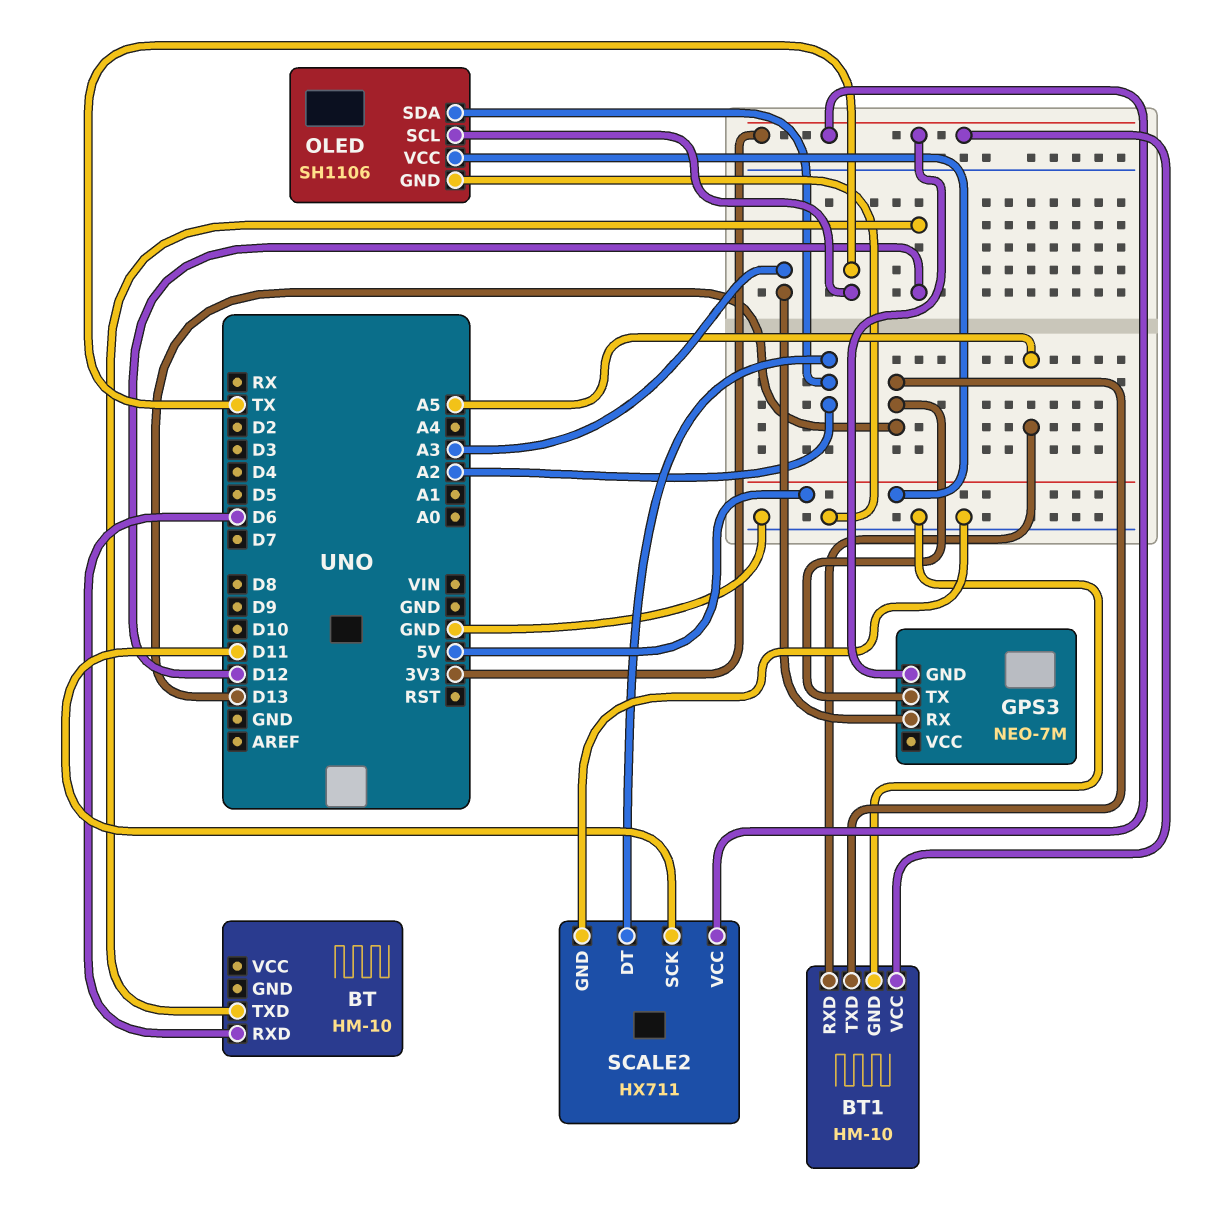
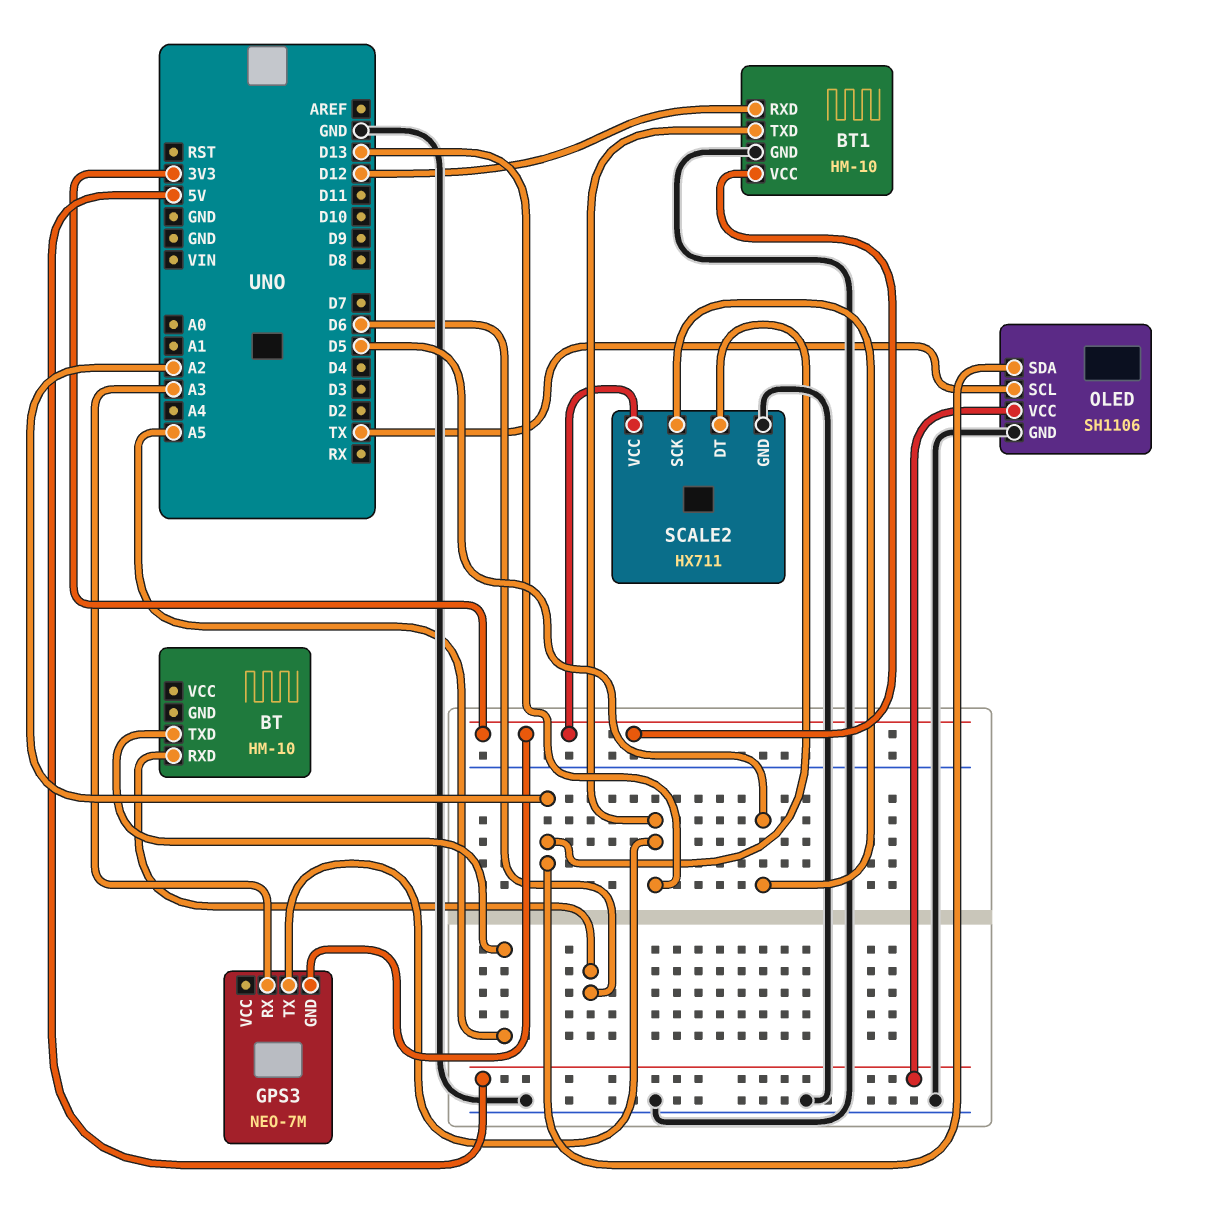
BT pin TXD: D12 -> A5
BT1 pin RXD: A5 -> D12
SCALE2 pin SCK: D11 -> D5

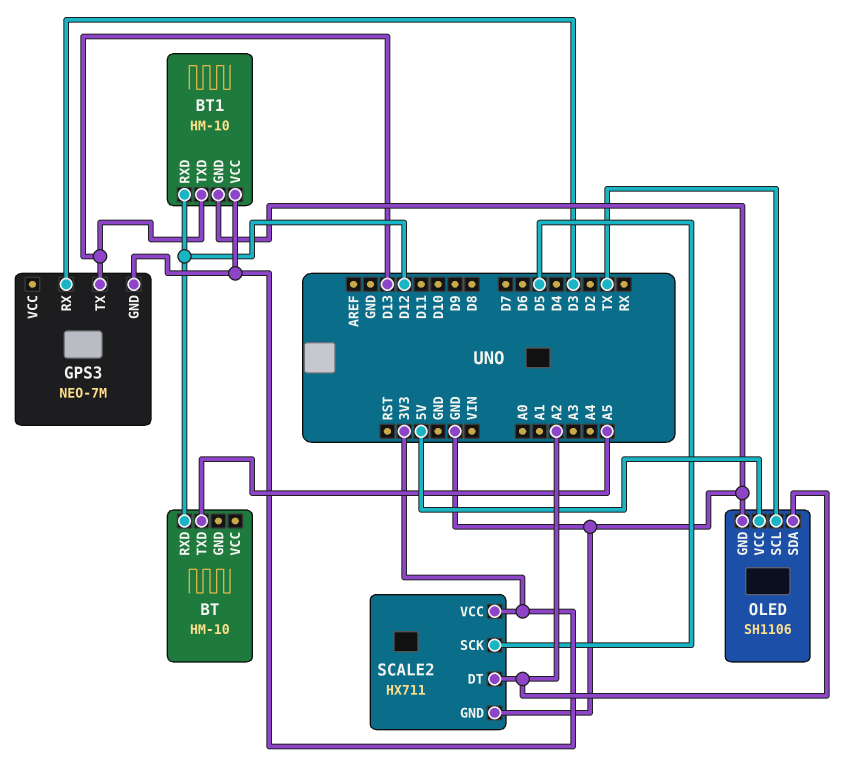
BT pin RXD: D6 -> D12
GPS3 pin RX: A3 -> D3

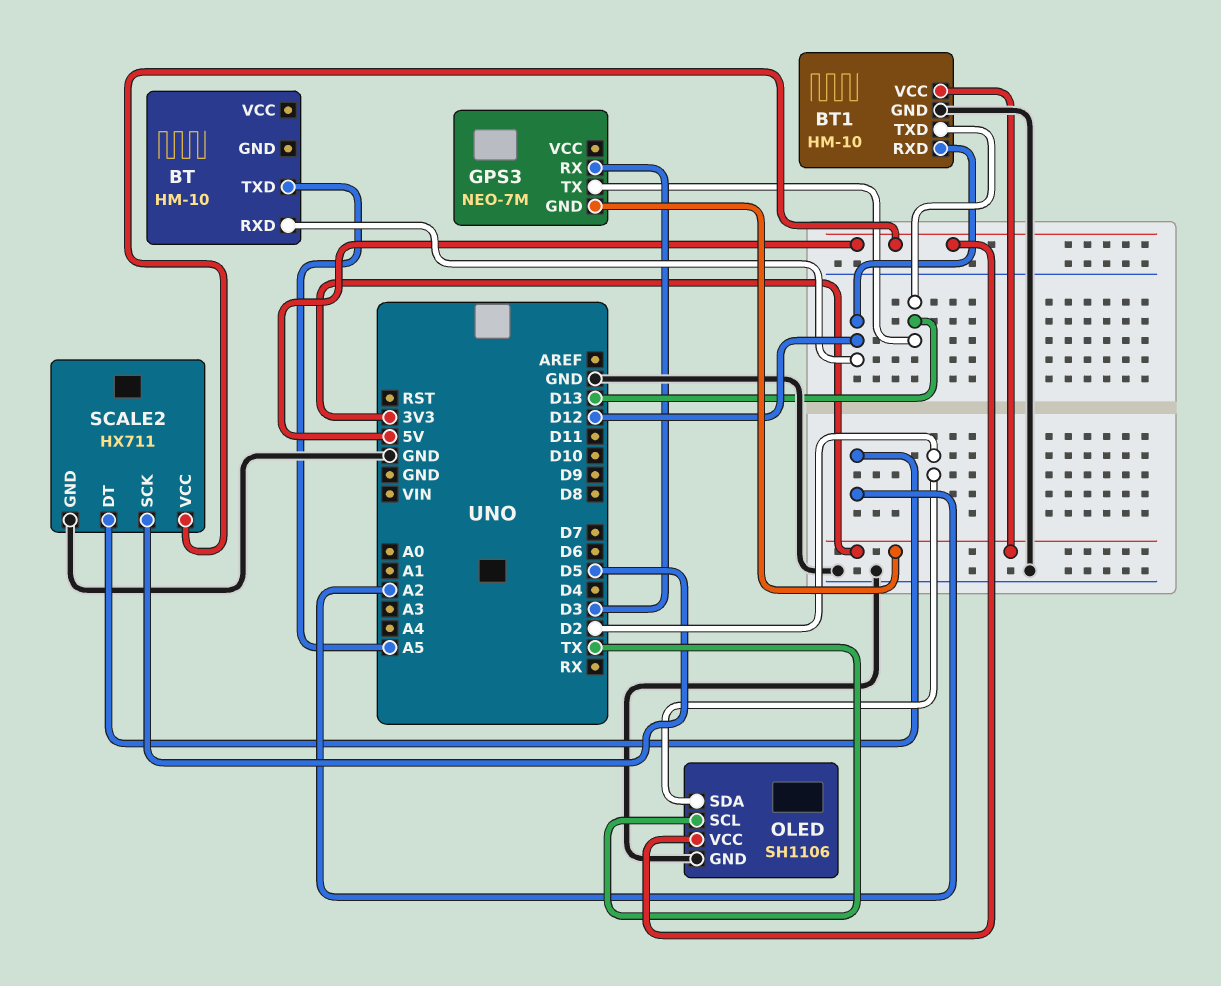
OLED pin SDA: A2 -> D2
SCALE2 pin VCC: 3V3 -> 5V

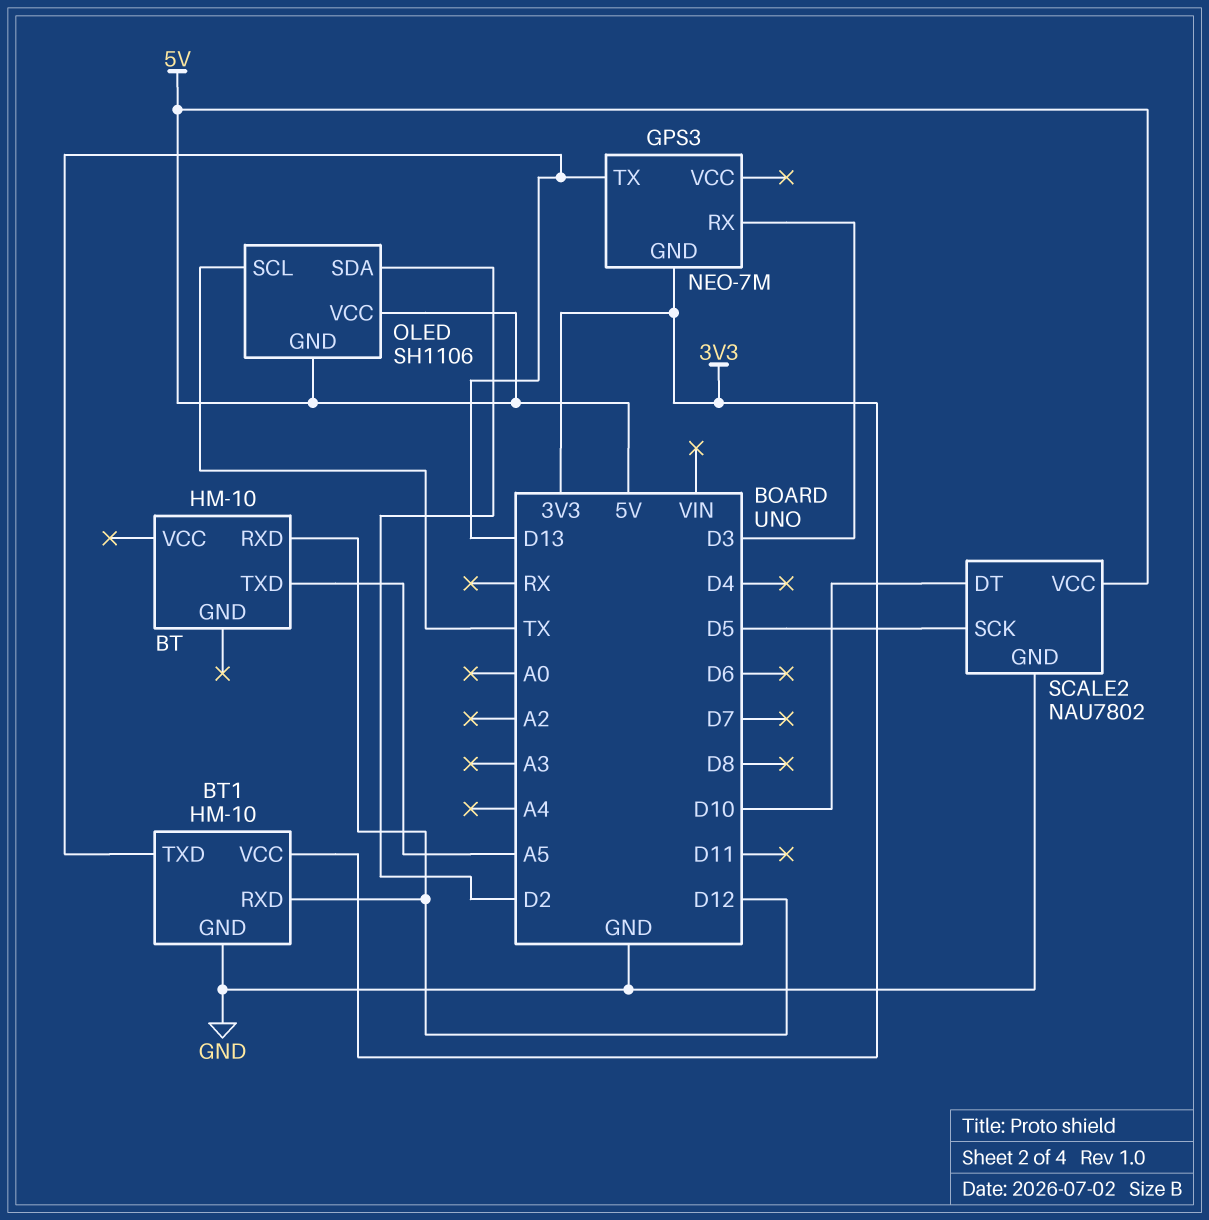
OLED pin GND: GND -> 5V
SCALE2: HX711 -> NAU7802
SCALE2 pin DT: A2 -> D10

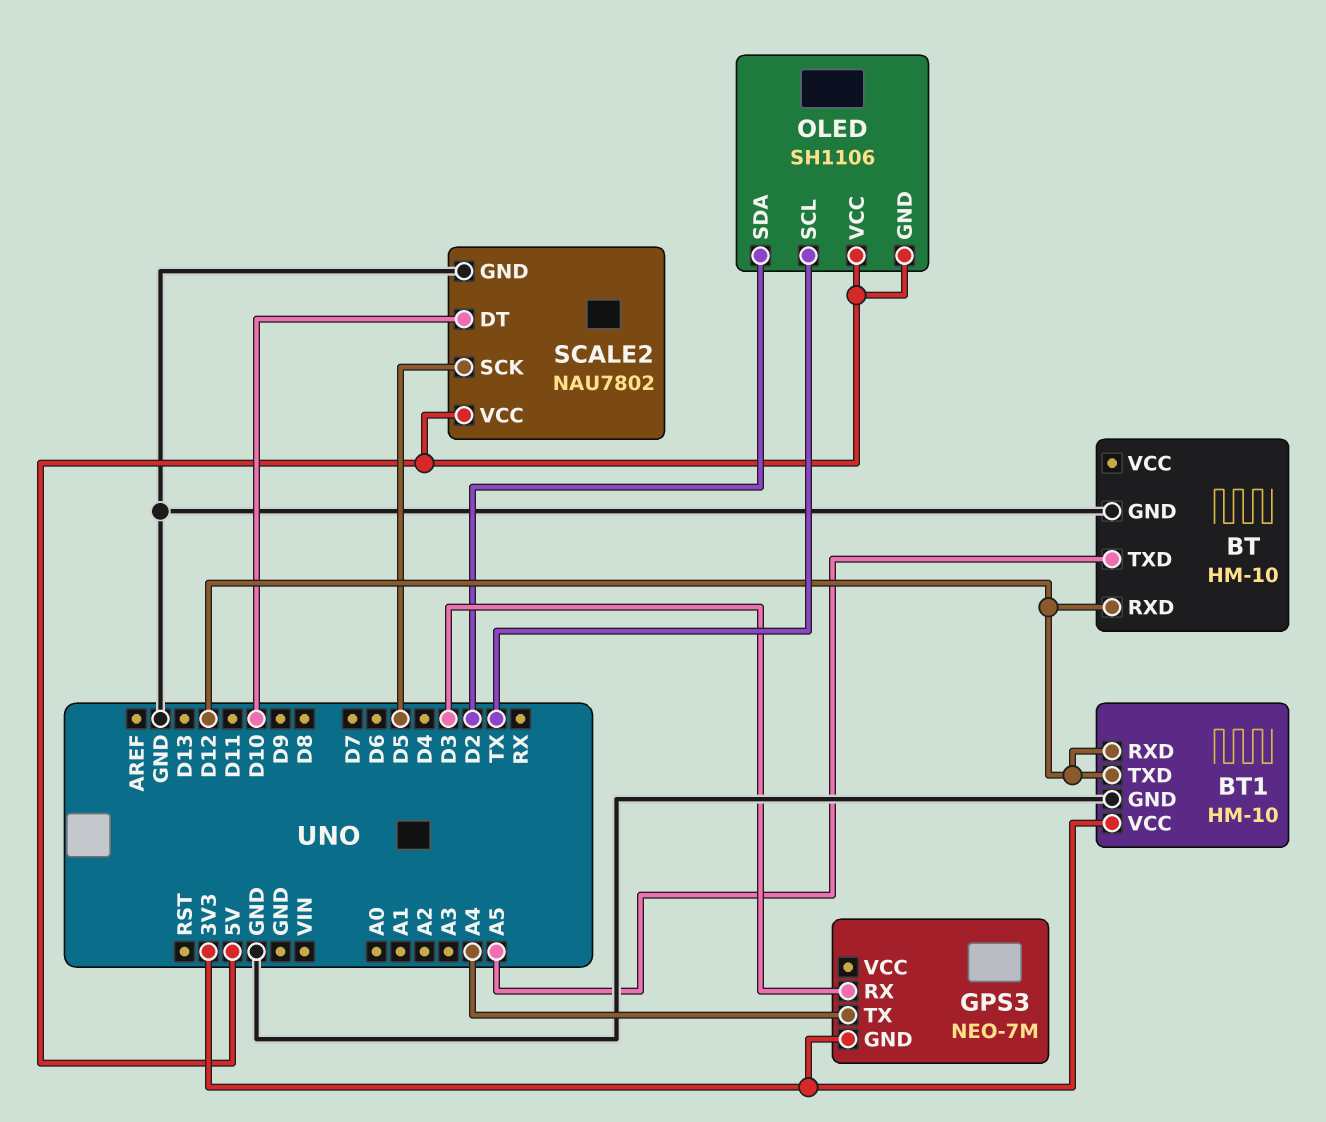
BT pin GND: none -> GND
BT1 pin TXD: D13 -> D12
GPS3 pin TX: D13 -> A4

